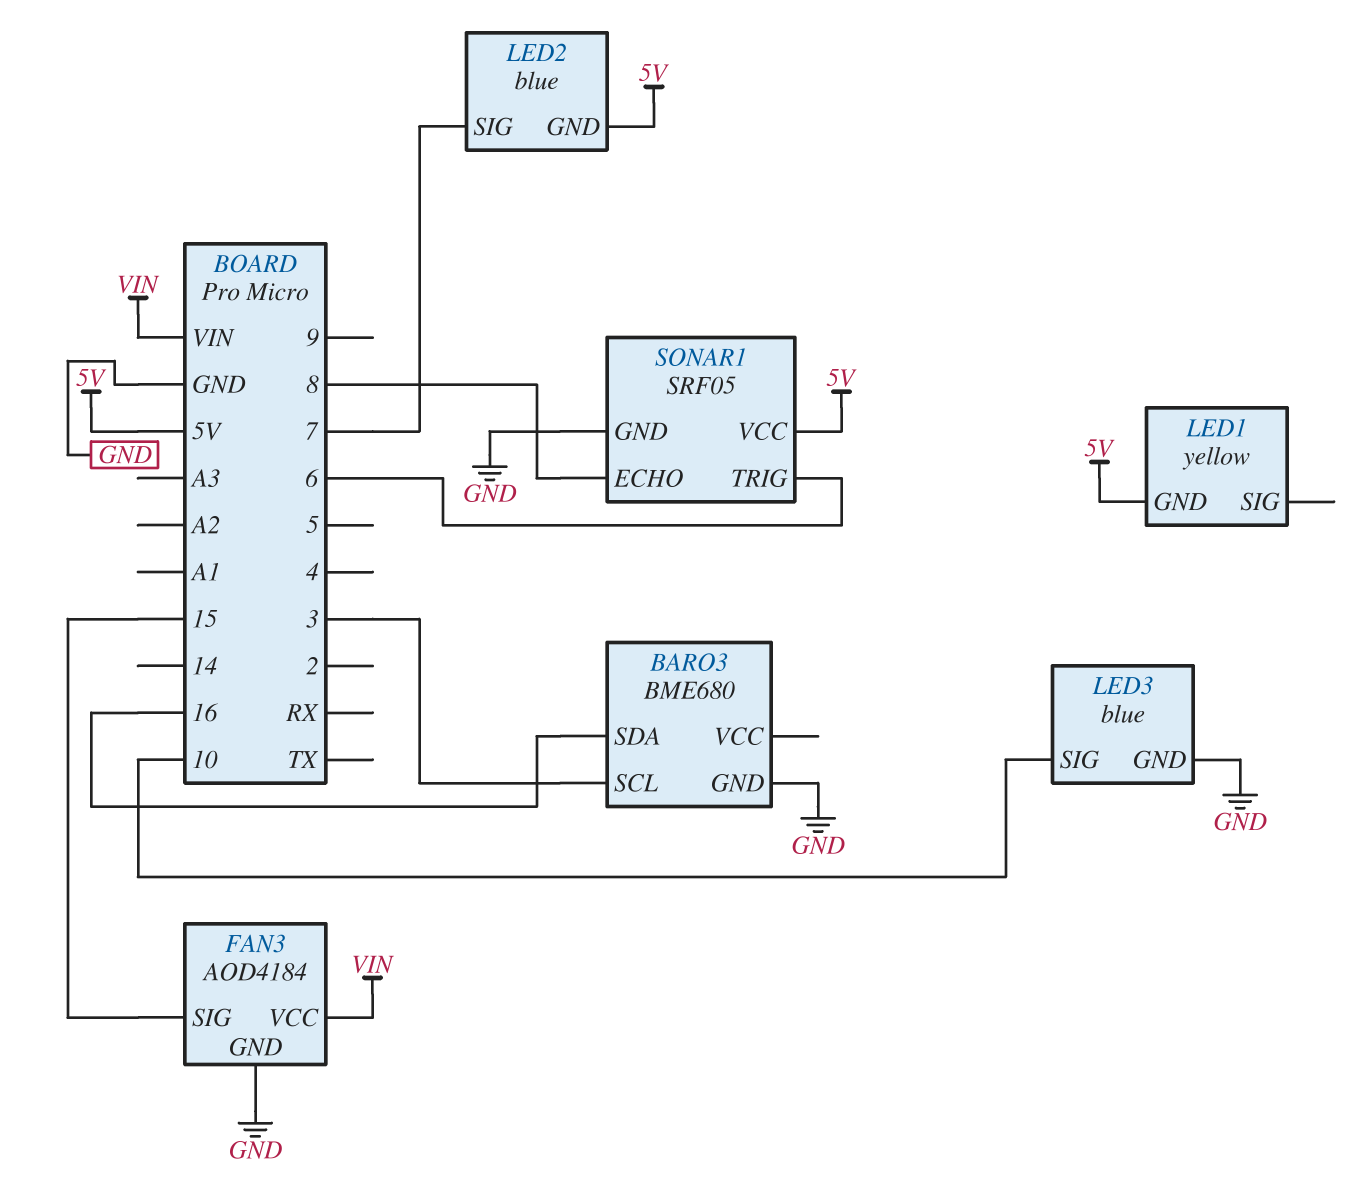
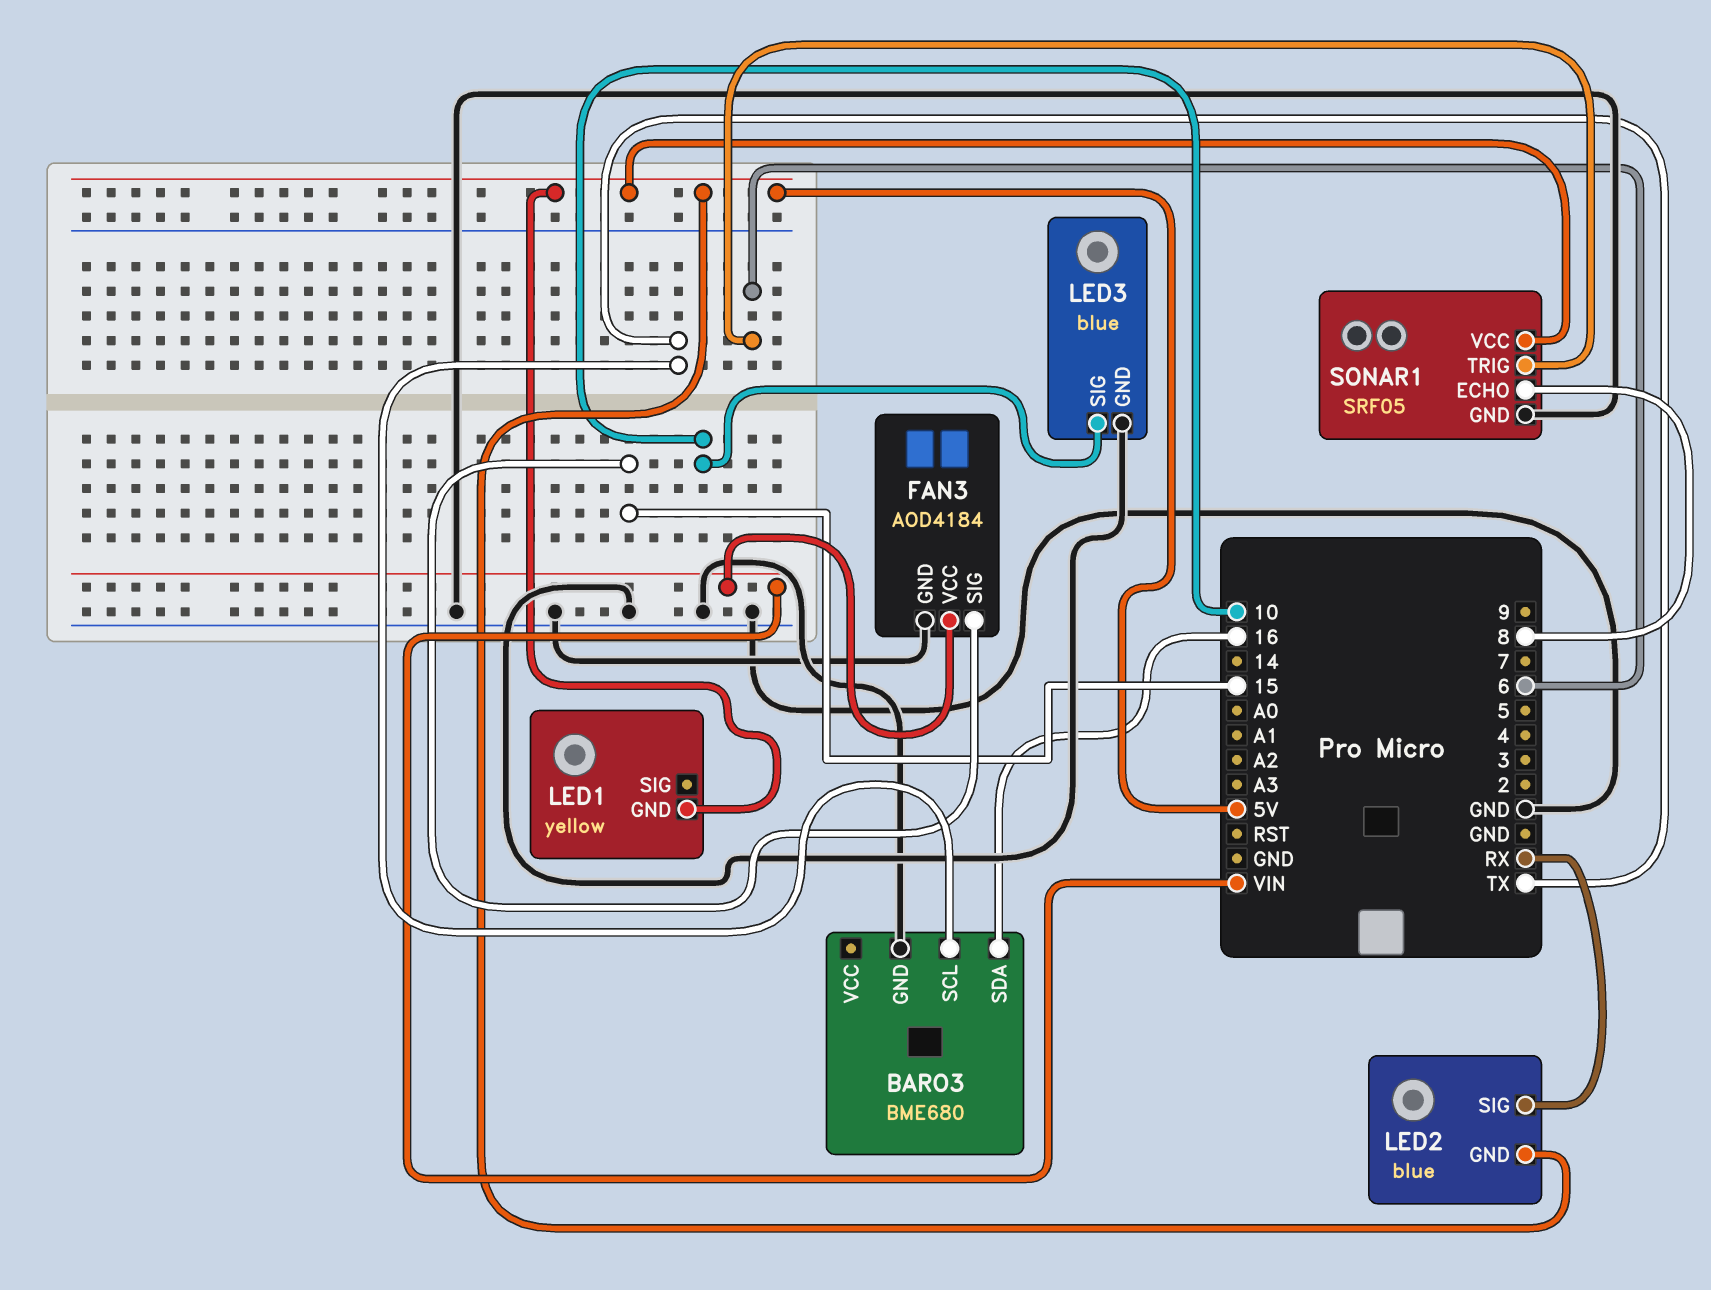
BARO3 pin SCL: 3 -> TX
LED2 pin SIG: 7 -> RX

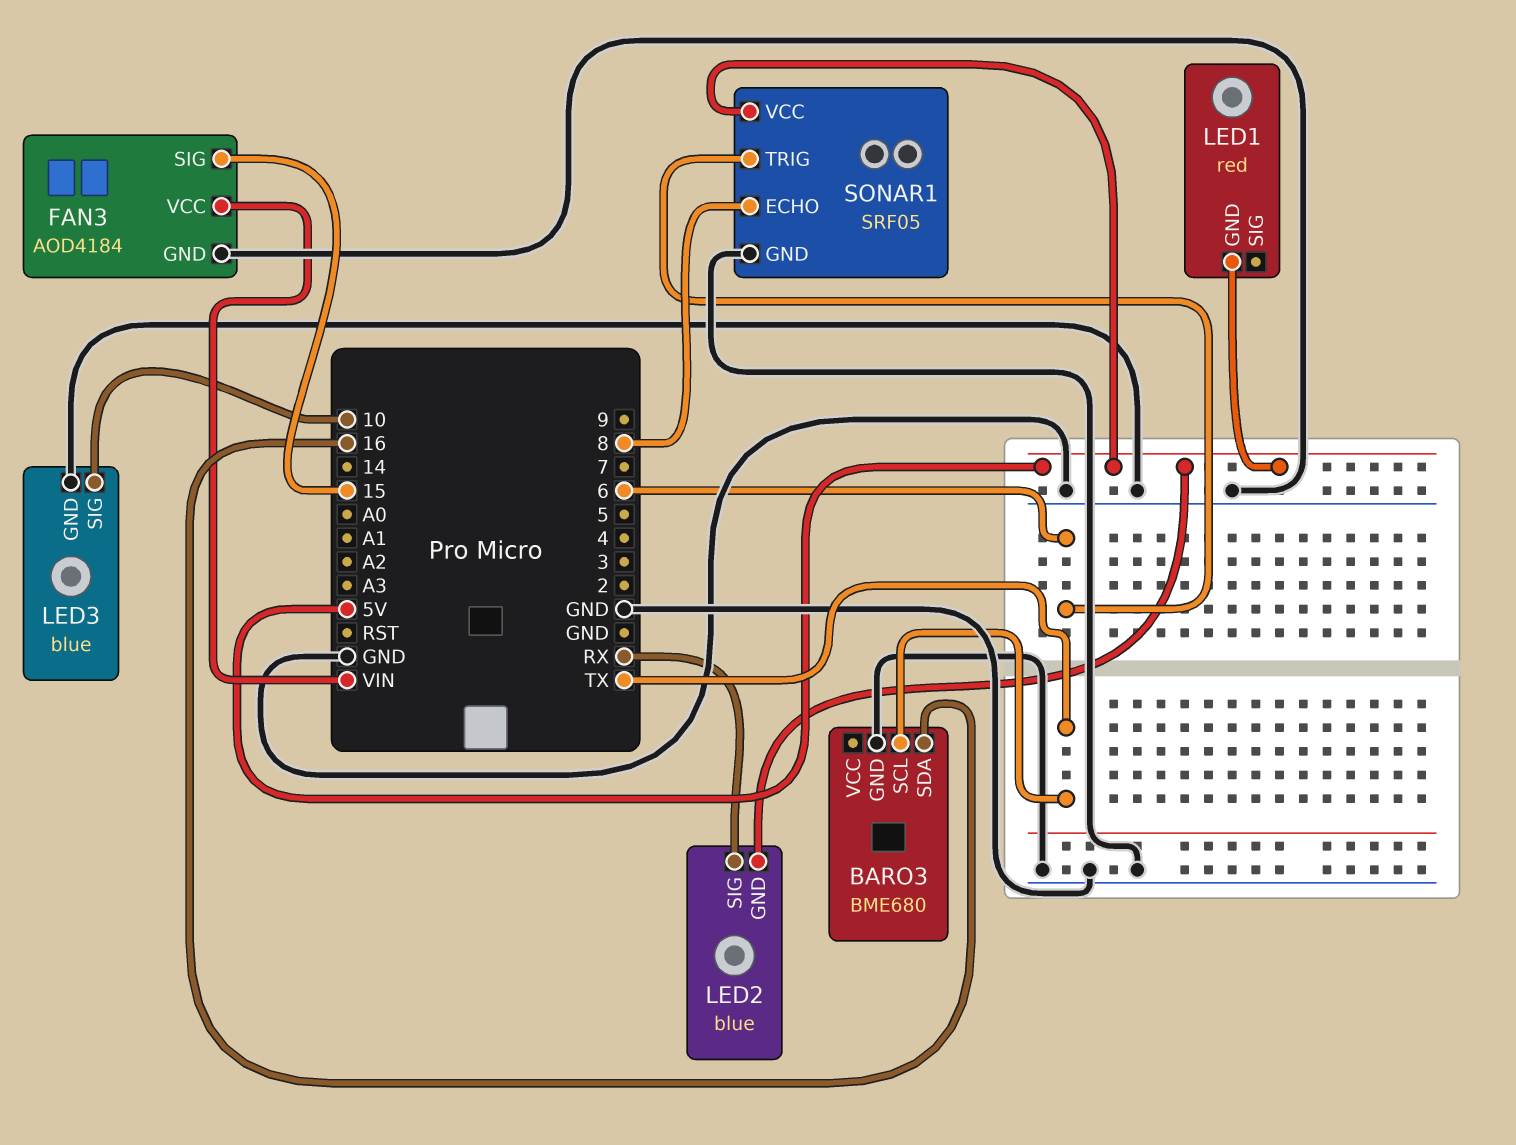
LED1: yellow -> red

